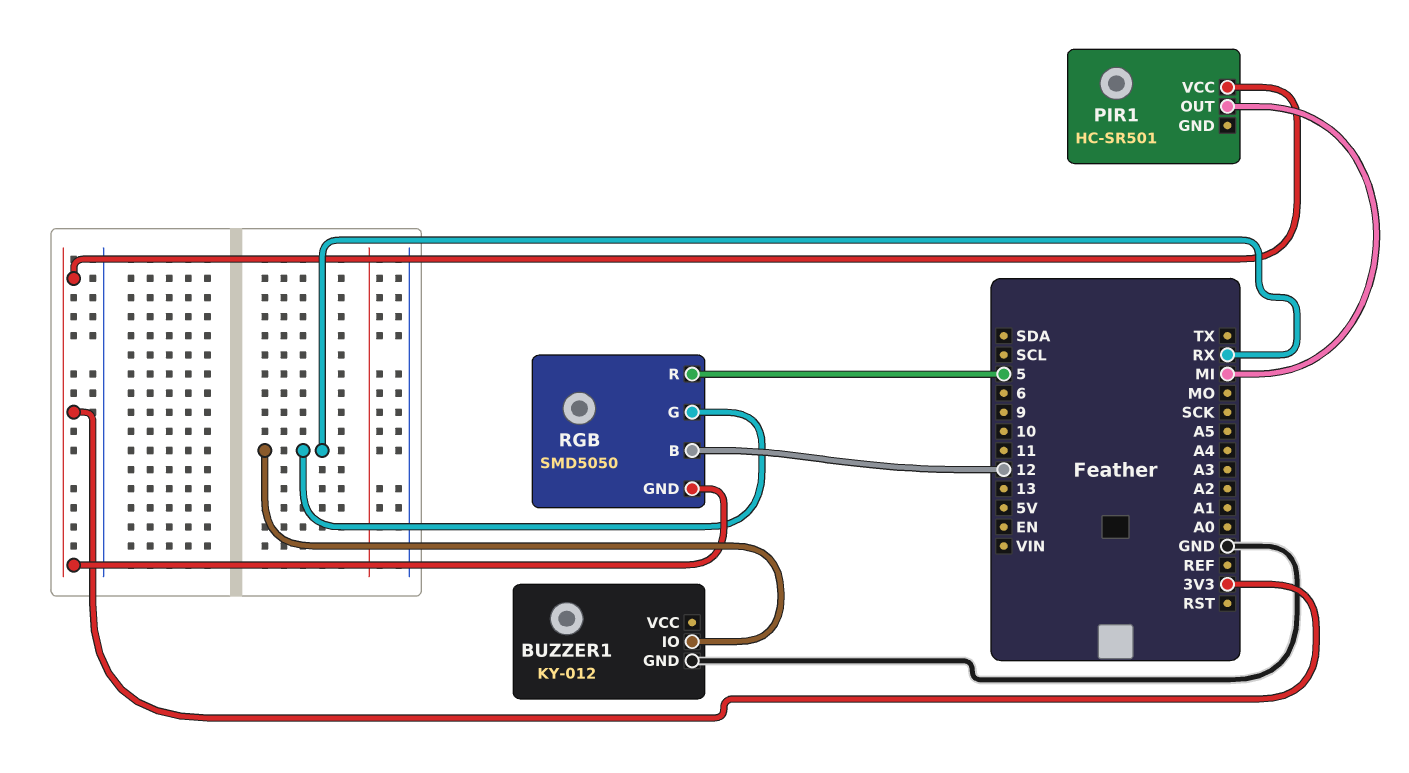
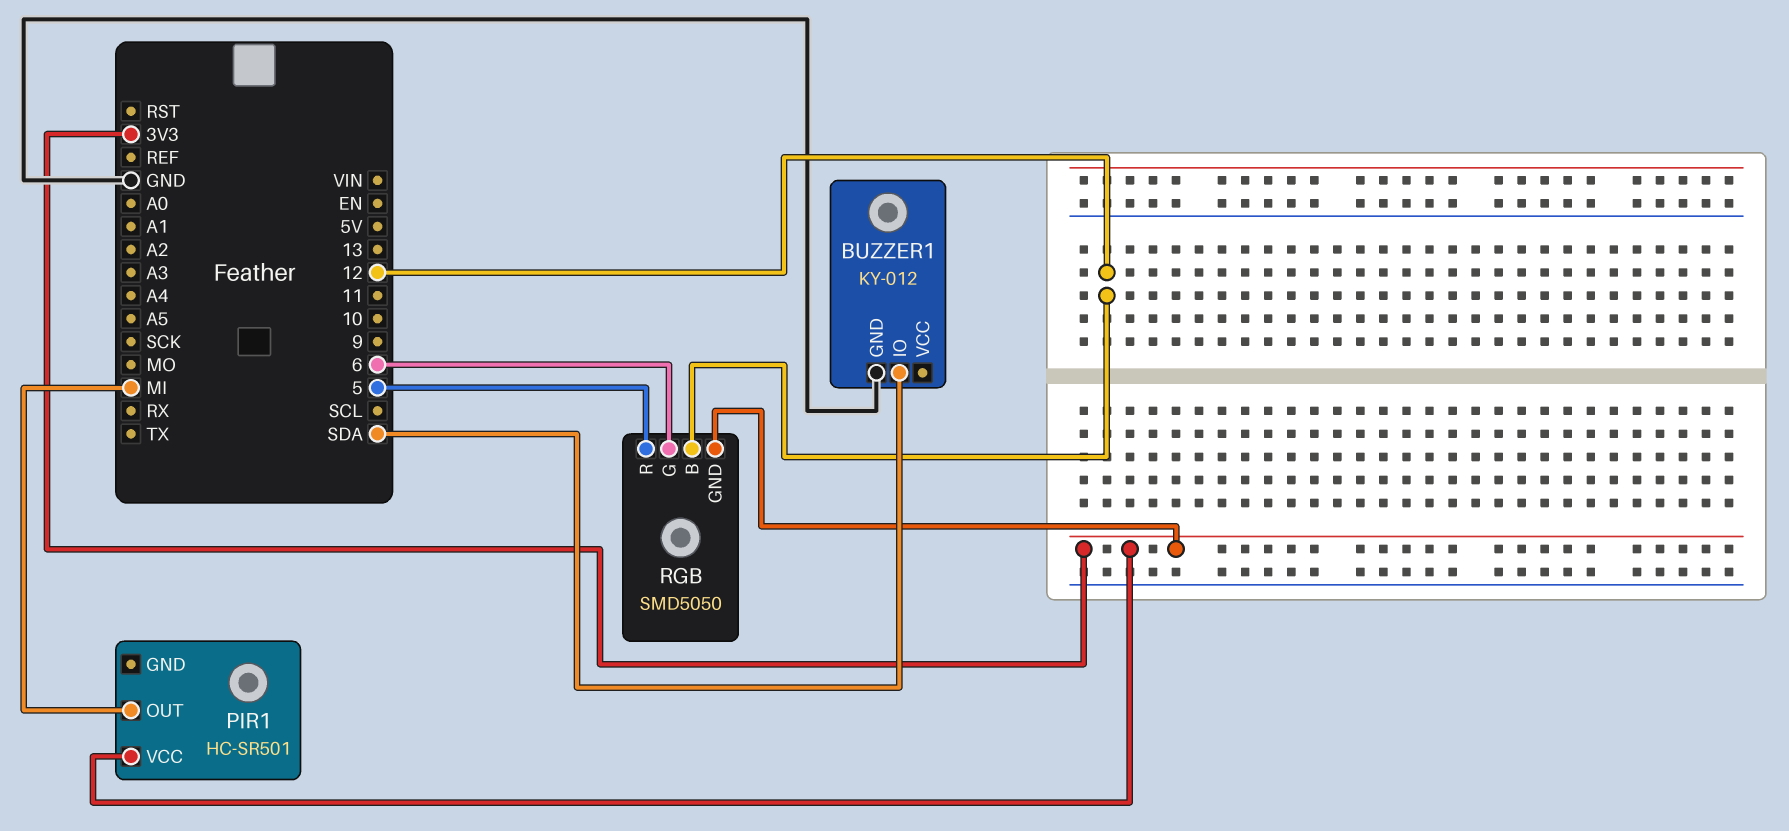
BUZZER1 pin IO: RX -> SDA
RGB pin G: RX -> 6

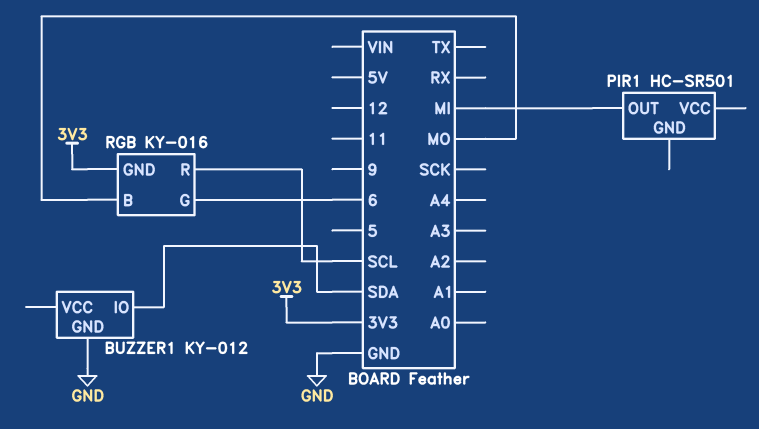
PIR1 pin VCC: 3V3 -> none
RGB: SMD5050 -> KY-016
RGB pin B: 12 -> MO
RGB pin R: 5 -> SCL

